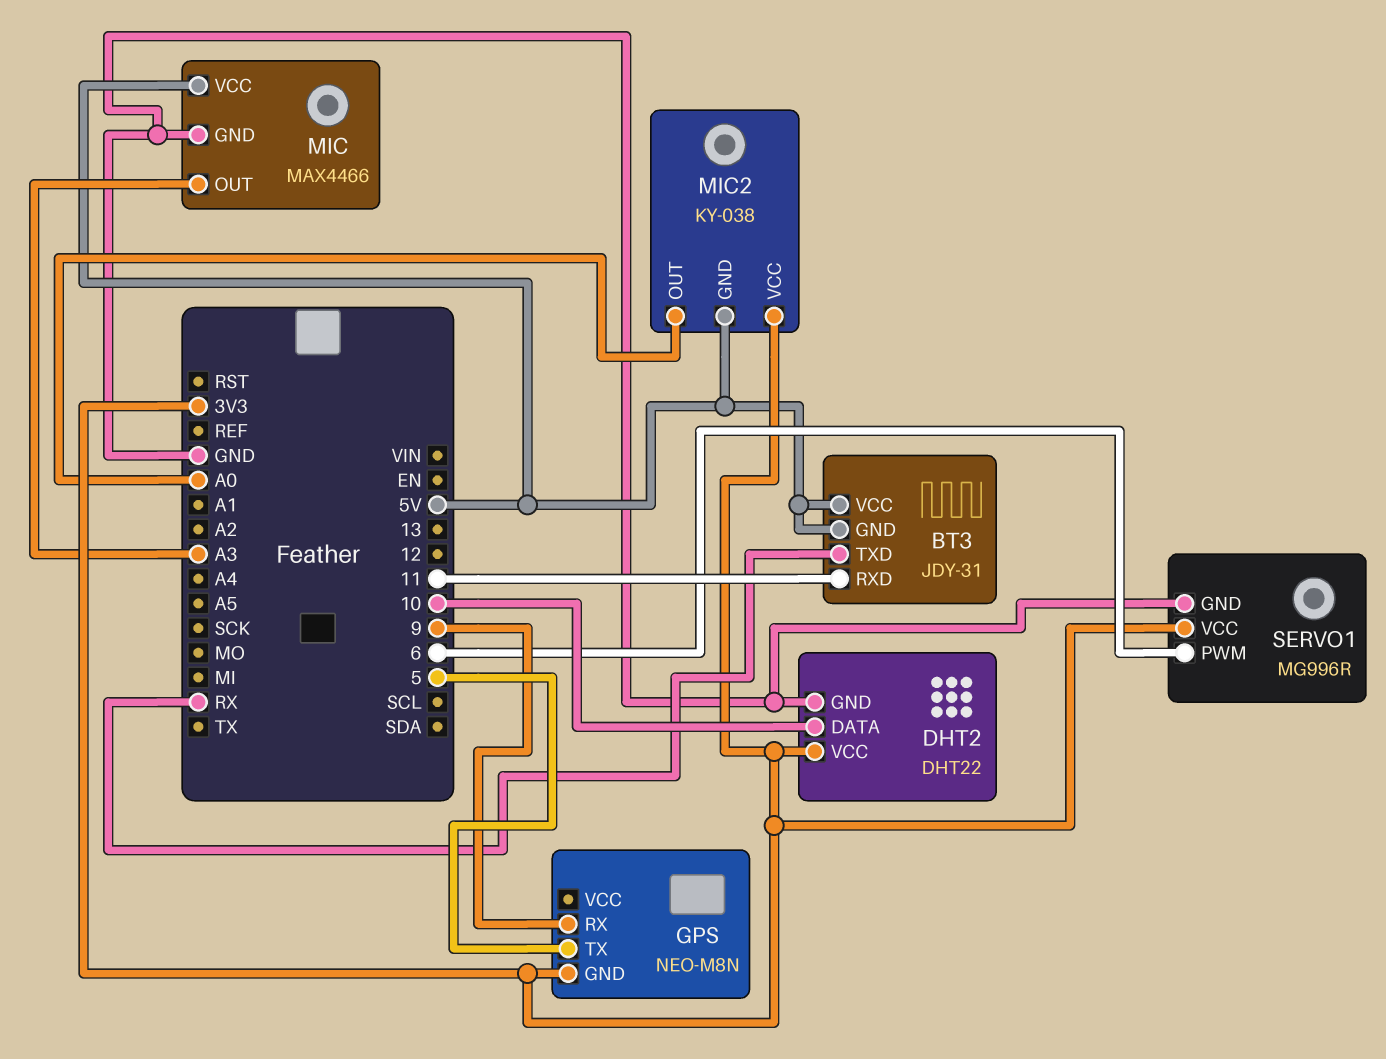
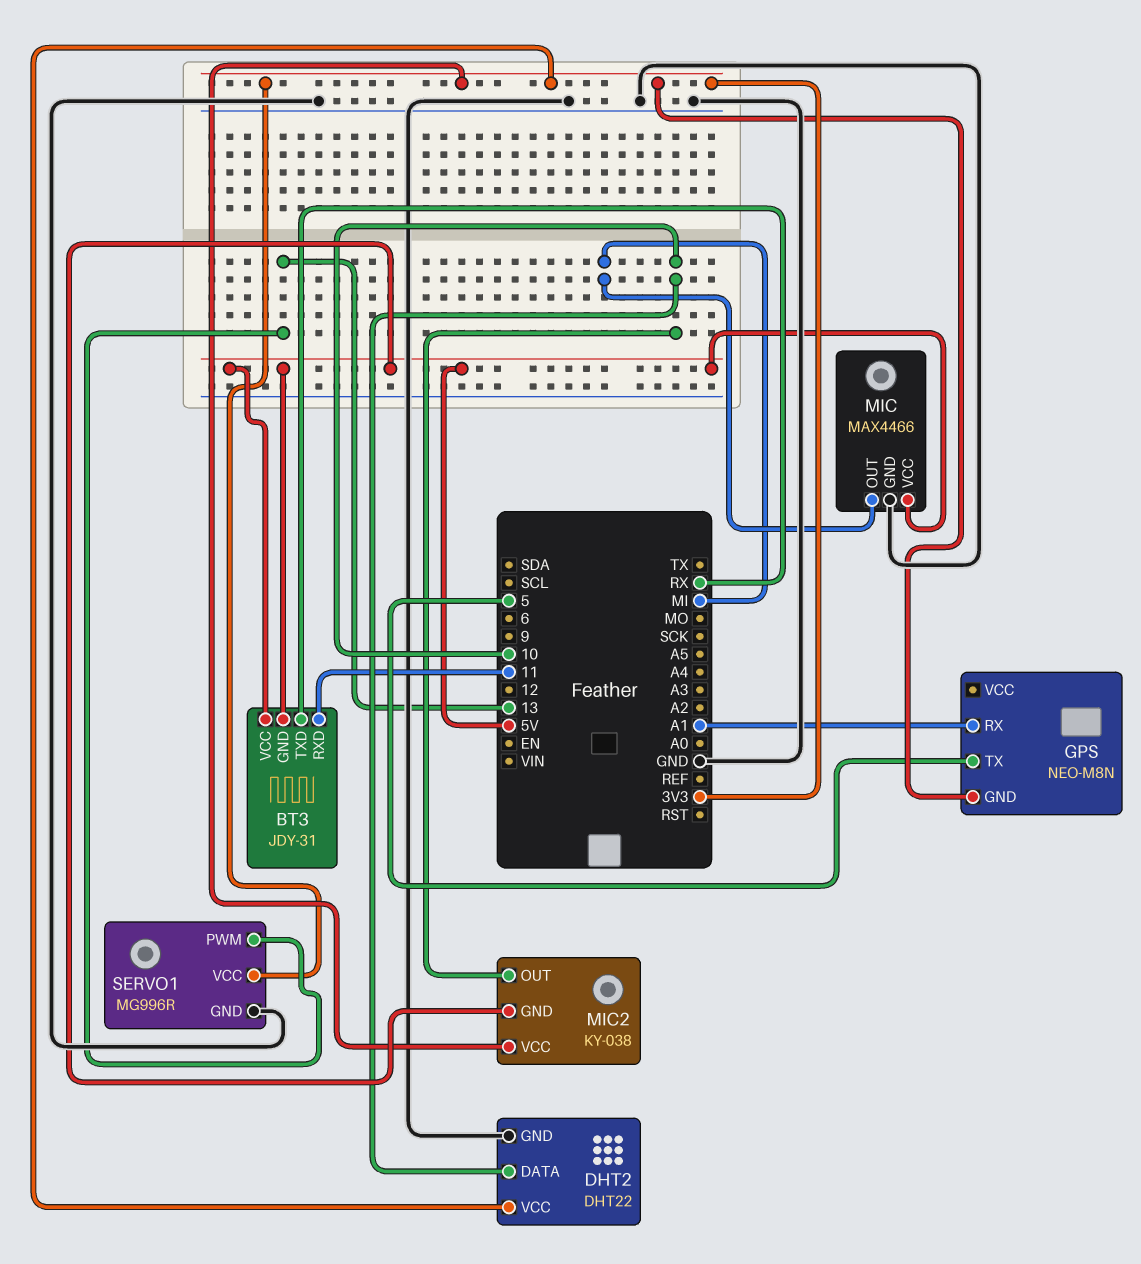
GPS pin RX: 9 -> A1
MIC pin OUT: A3 -> MI
MIC2 pin OUT: A0 -> 10
SERVO1 pin PWM: 6 -> 13

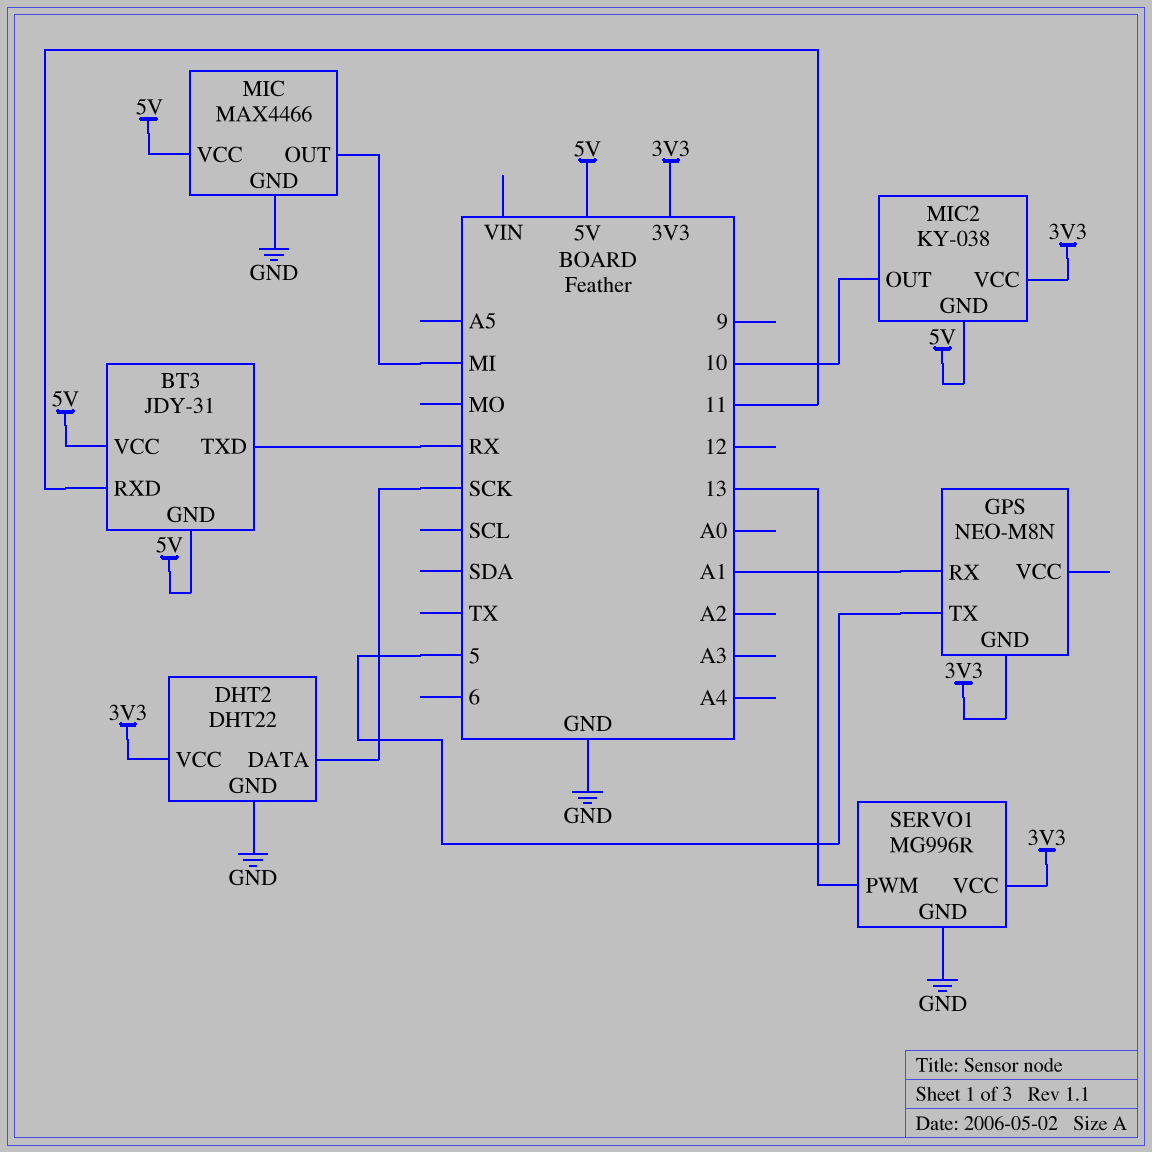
DHT2 pin DATA: 10 -> SCK

